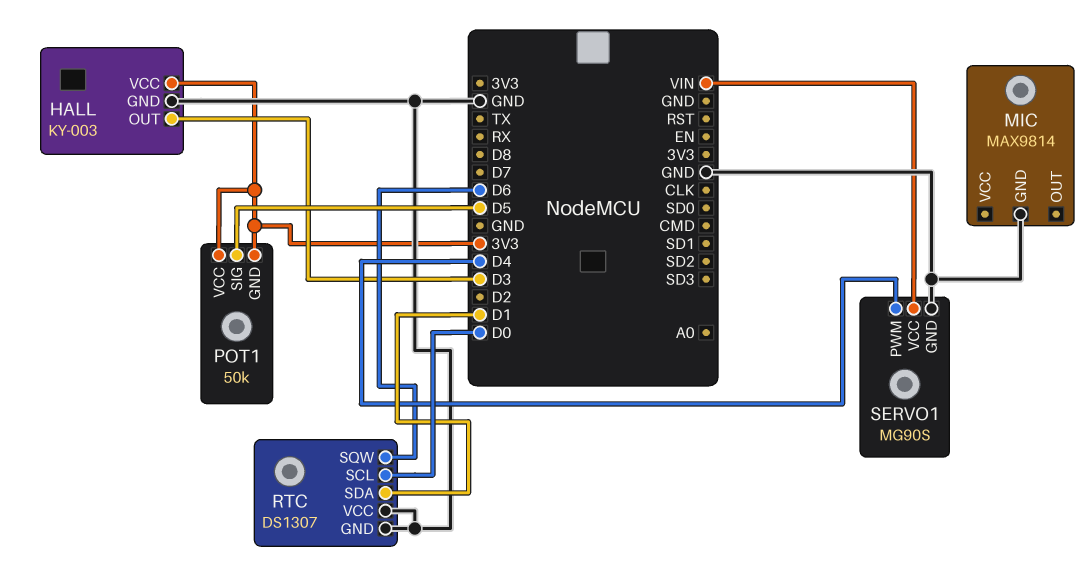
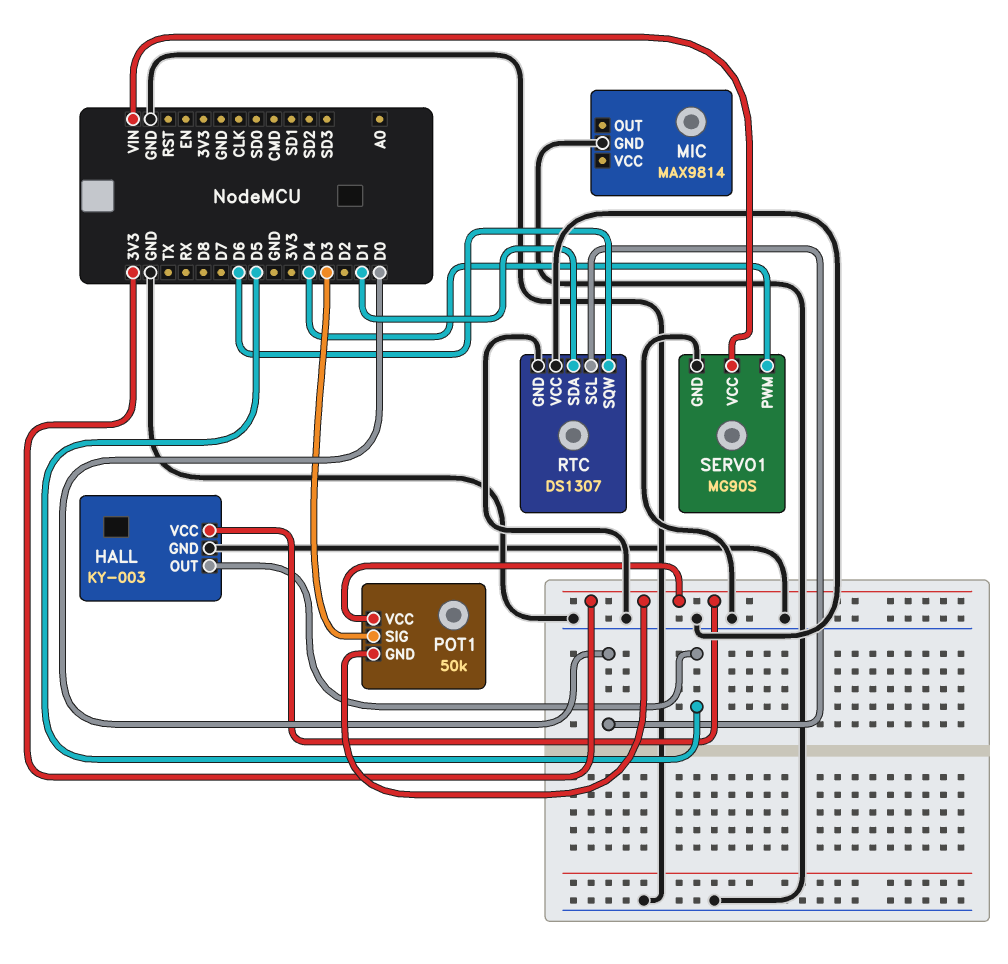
HALL pin OUT: D3 -> D5
POT1 pin SIG: D5 -> D3

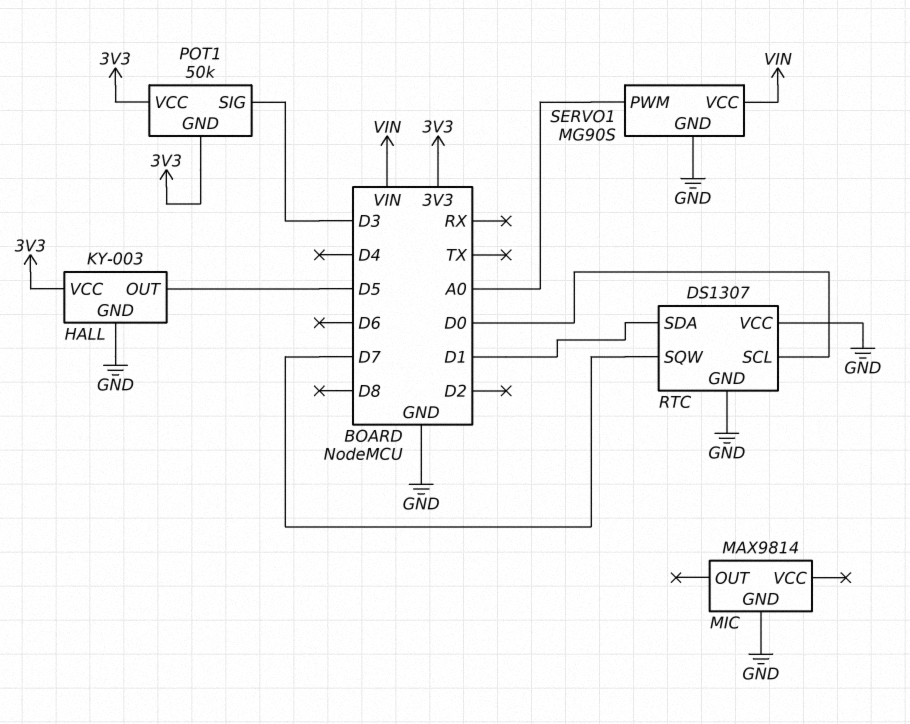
RTC pin SQW: D6 -> D7
SERVO1 pin PWM: D4 -> A0

